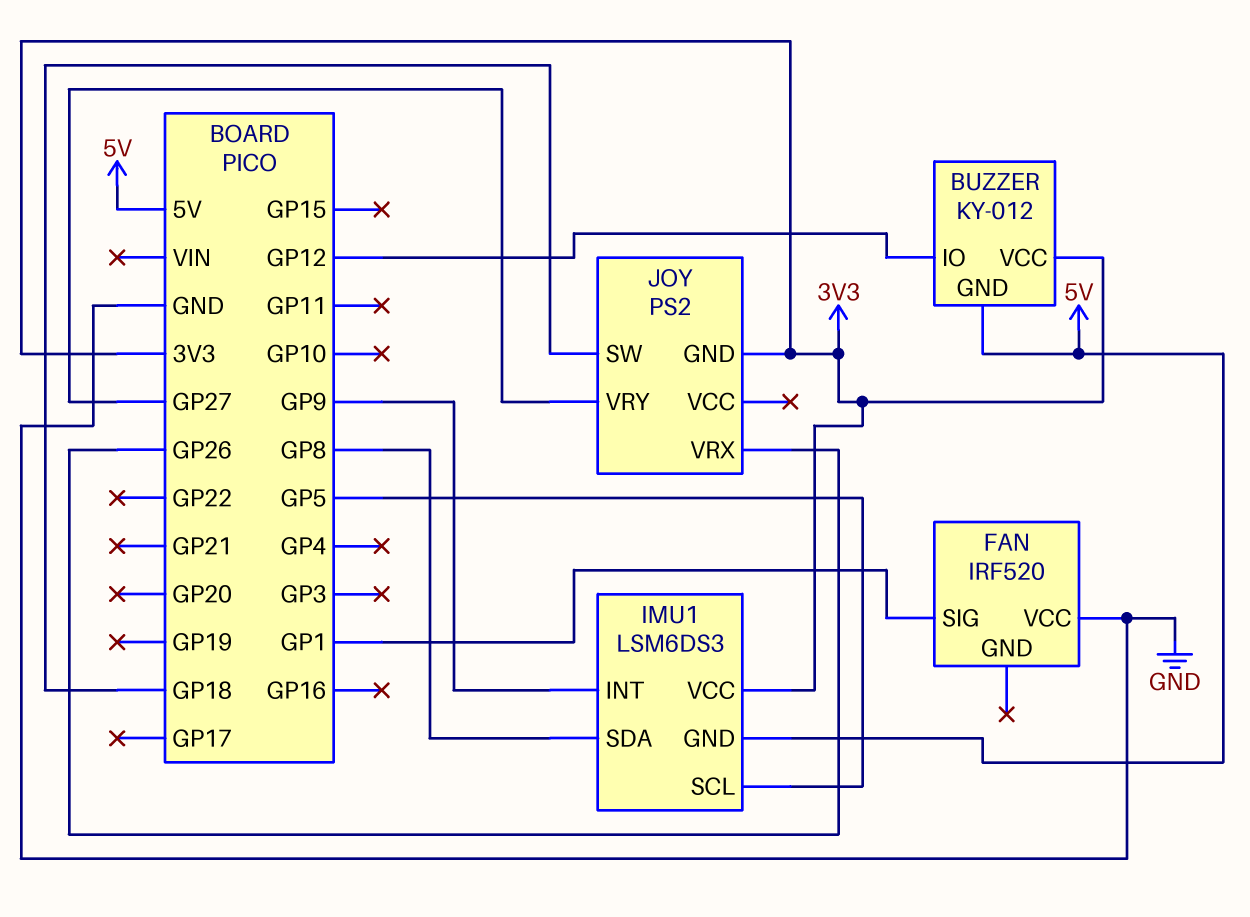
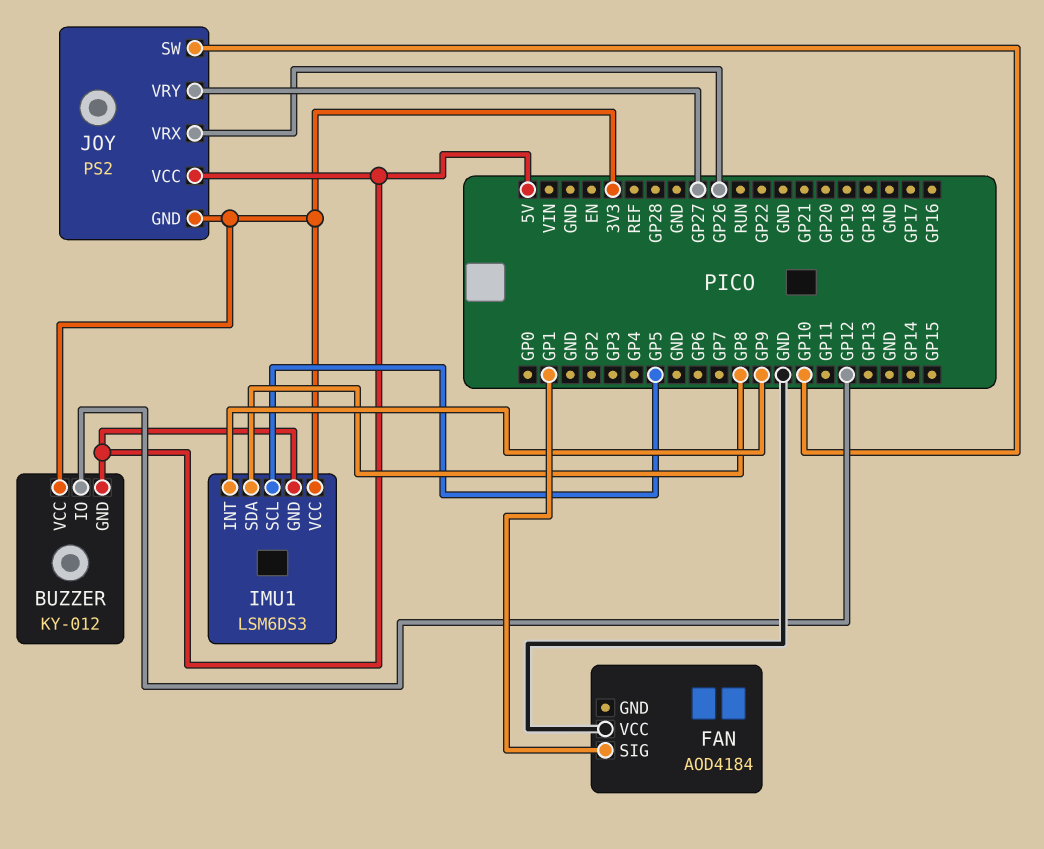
FAN: IRF520 -> AOD4184
JOY pin SW: GP18 -> GP10
JOY pin VCC: none -> 5V

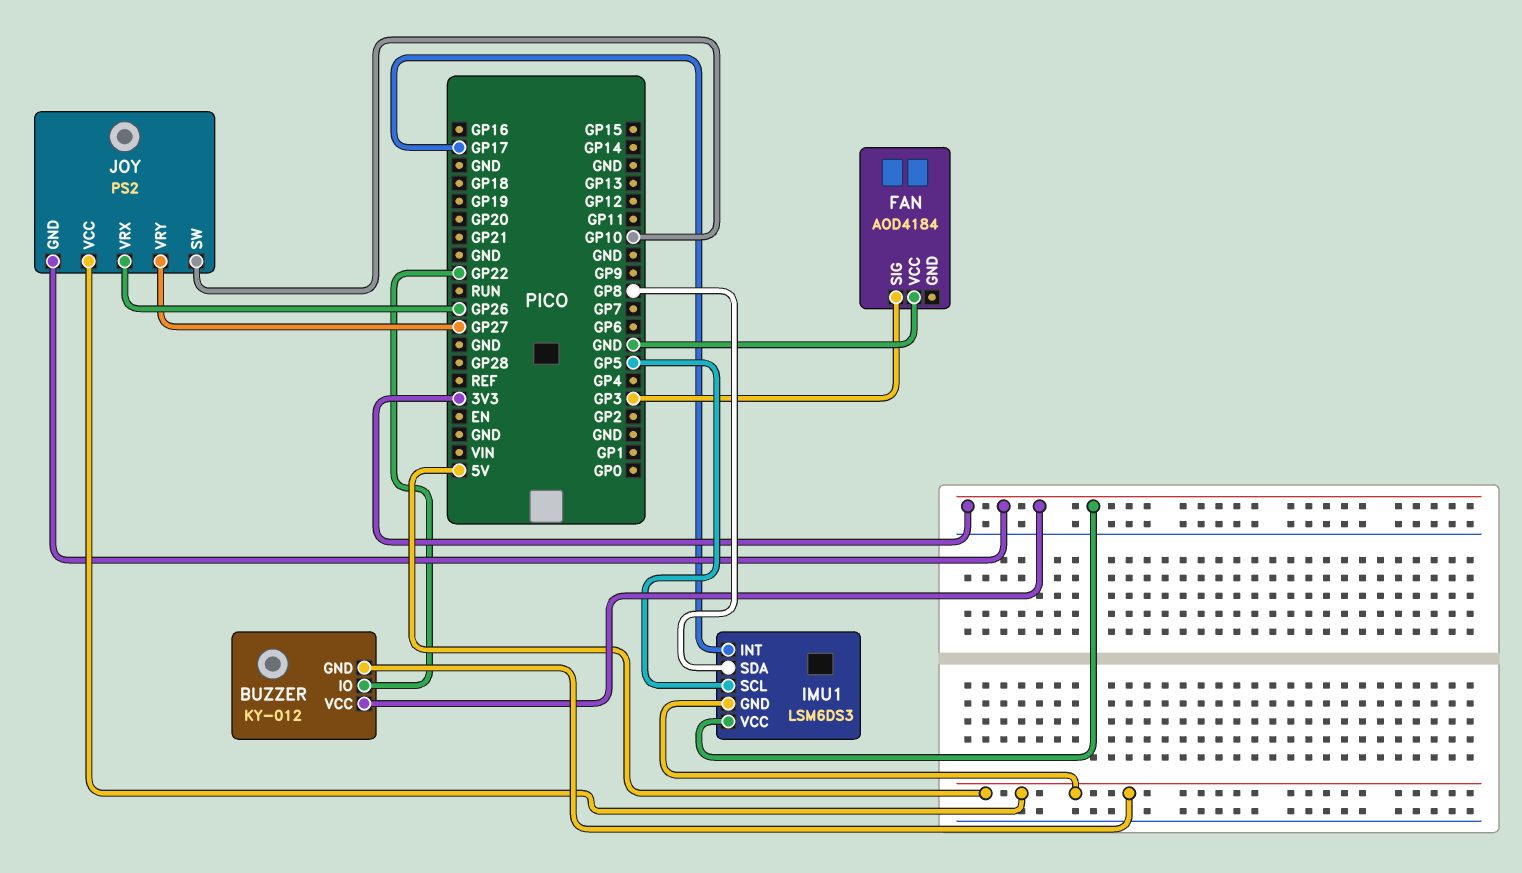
BUZZER pin IO: GP12 -> GP22
FAN pin SIG: GP1 -> GP3
IMU1 pin INT: GP9 -> GP17

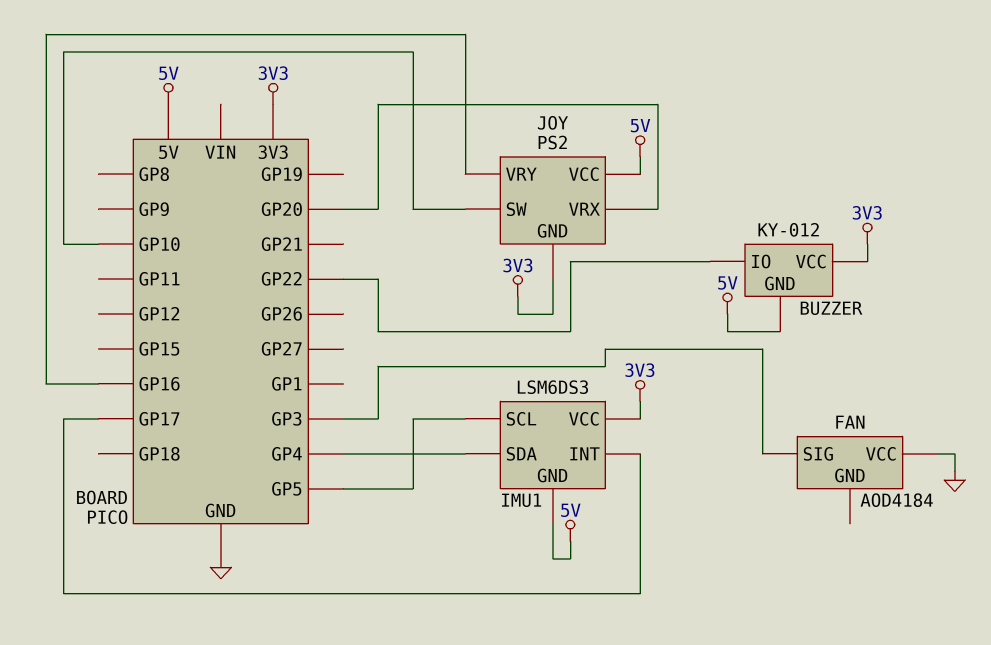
IMU1 pin SDA: GP8 -> GP4
JOY pin VRX: GP26 -> GP20
JOY pin VRY: GP27 -> GP16

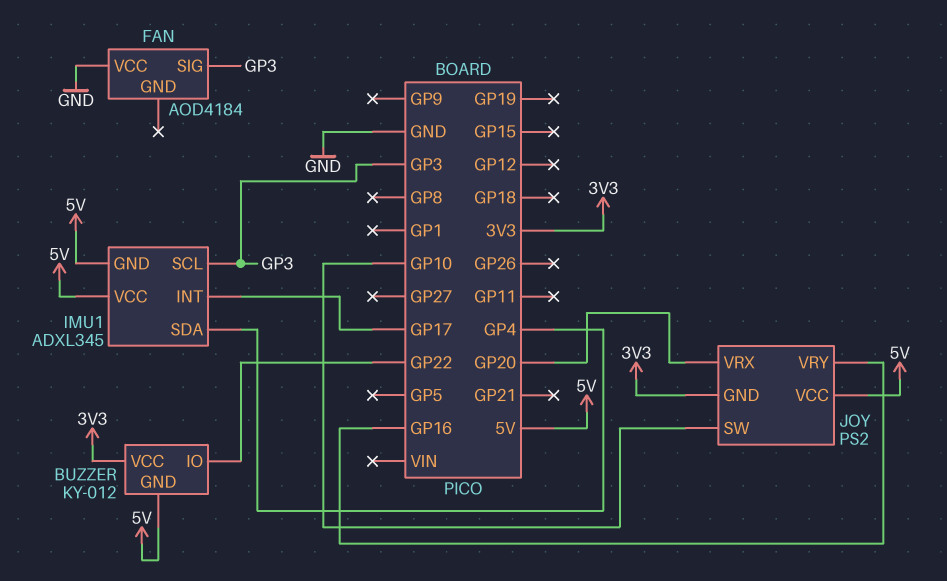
IMU1: LSM6DS3 -> ADXL345
IMU1 pin SCL: GP5 -> GP3
IMU1 pin VCC: 3V3 -> 5V

